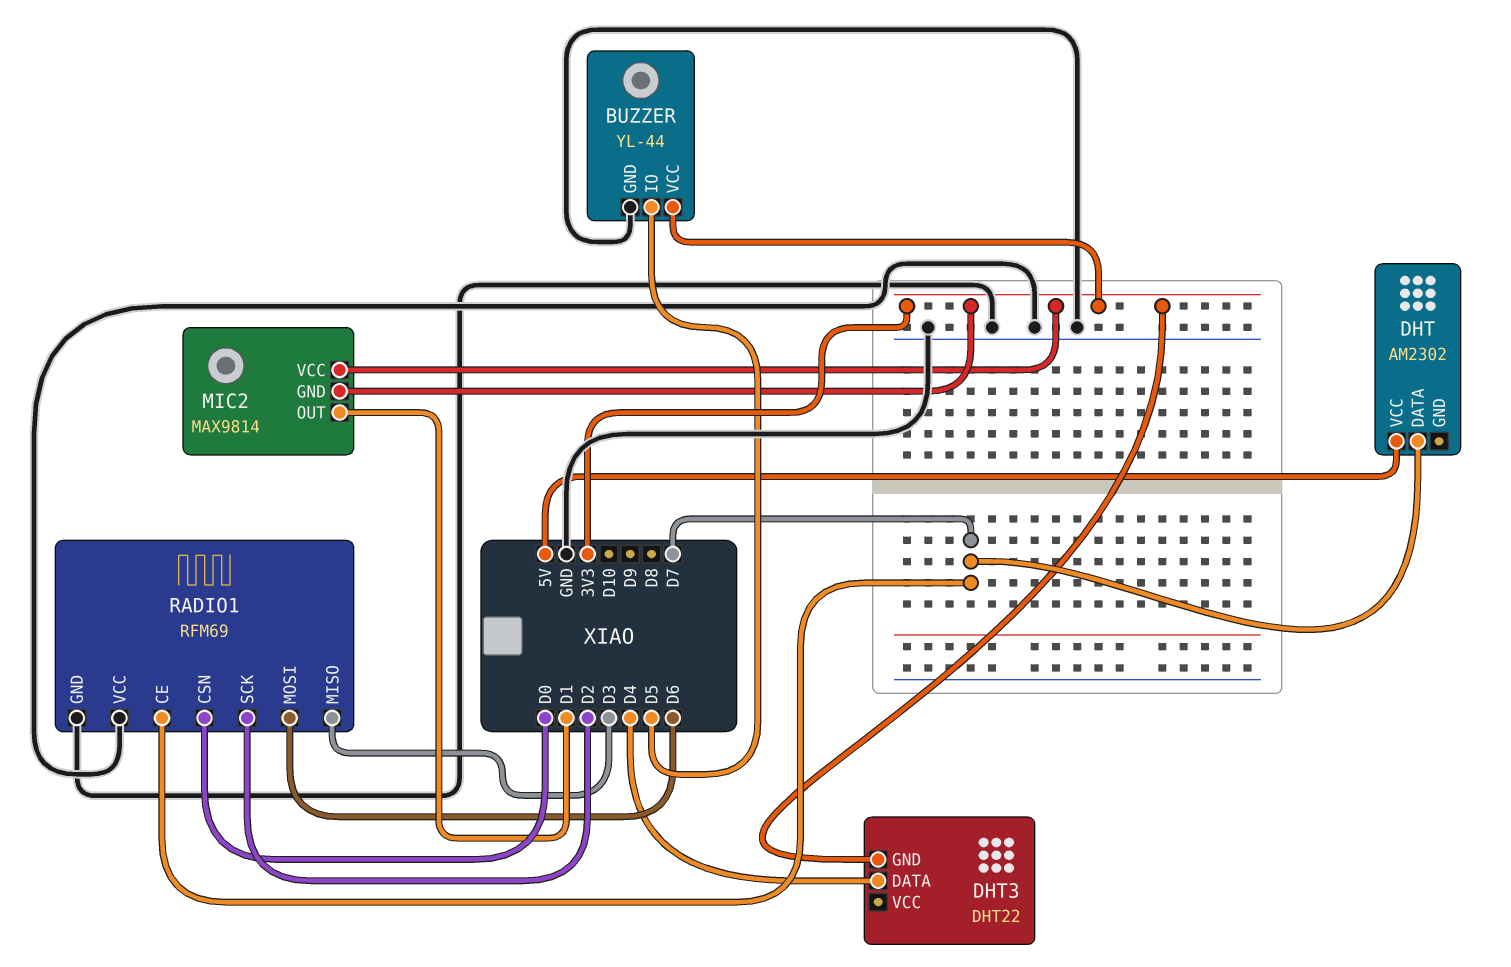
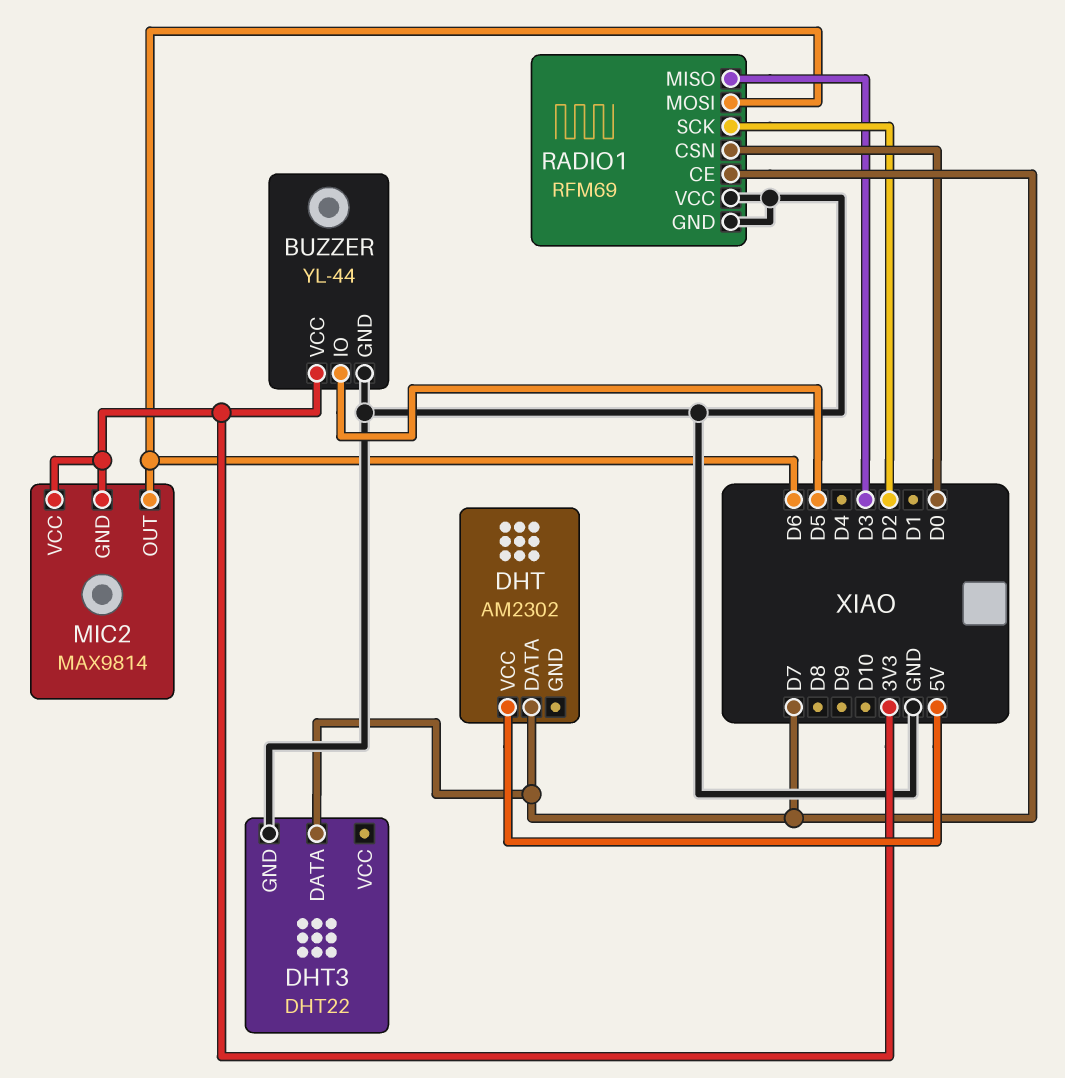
DHT3 pin DATA: D4 -> D7
DHT3 pin GND: 3V3 -> GND
MIC2 pin OUT: D1 -> D6

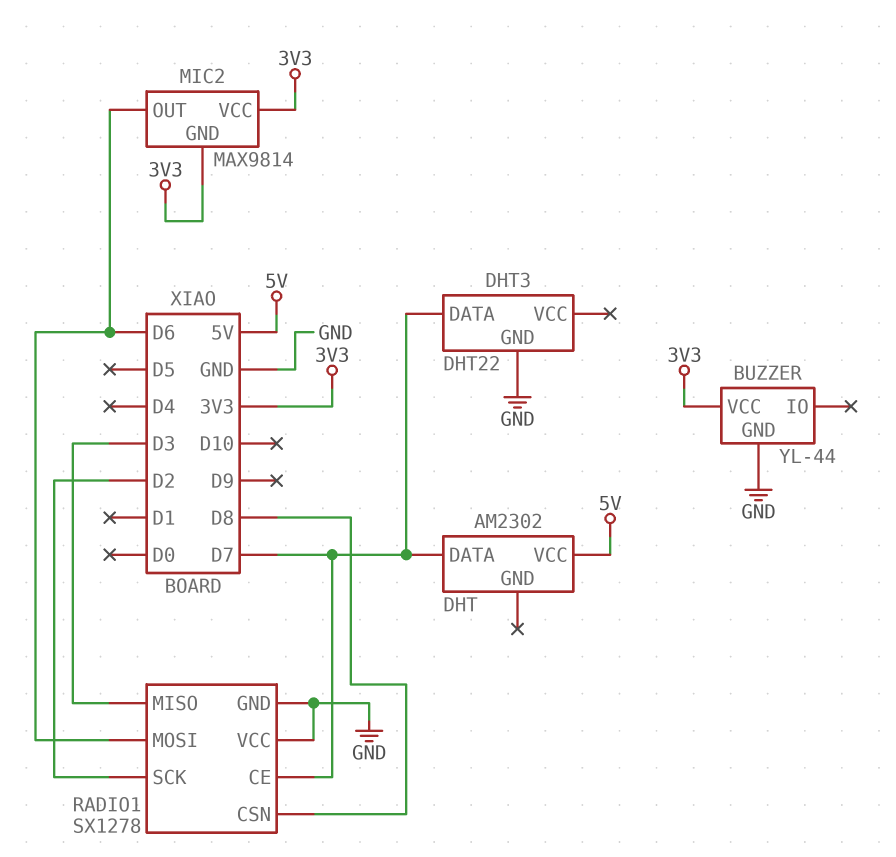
BUZZER pin IO: D5 -> none
RADIO1: RFM69 -> SX1278
RADIO1 pin CSN: D0 -> D8

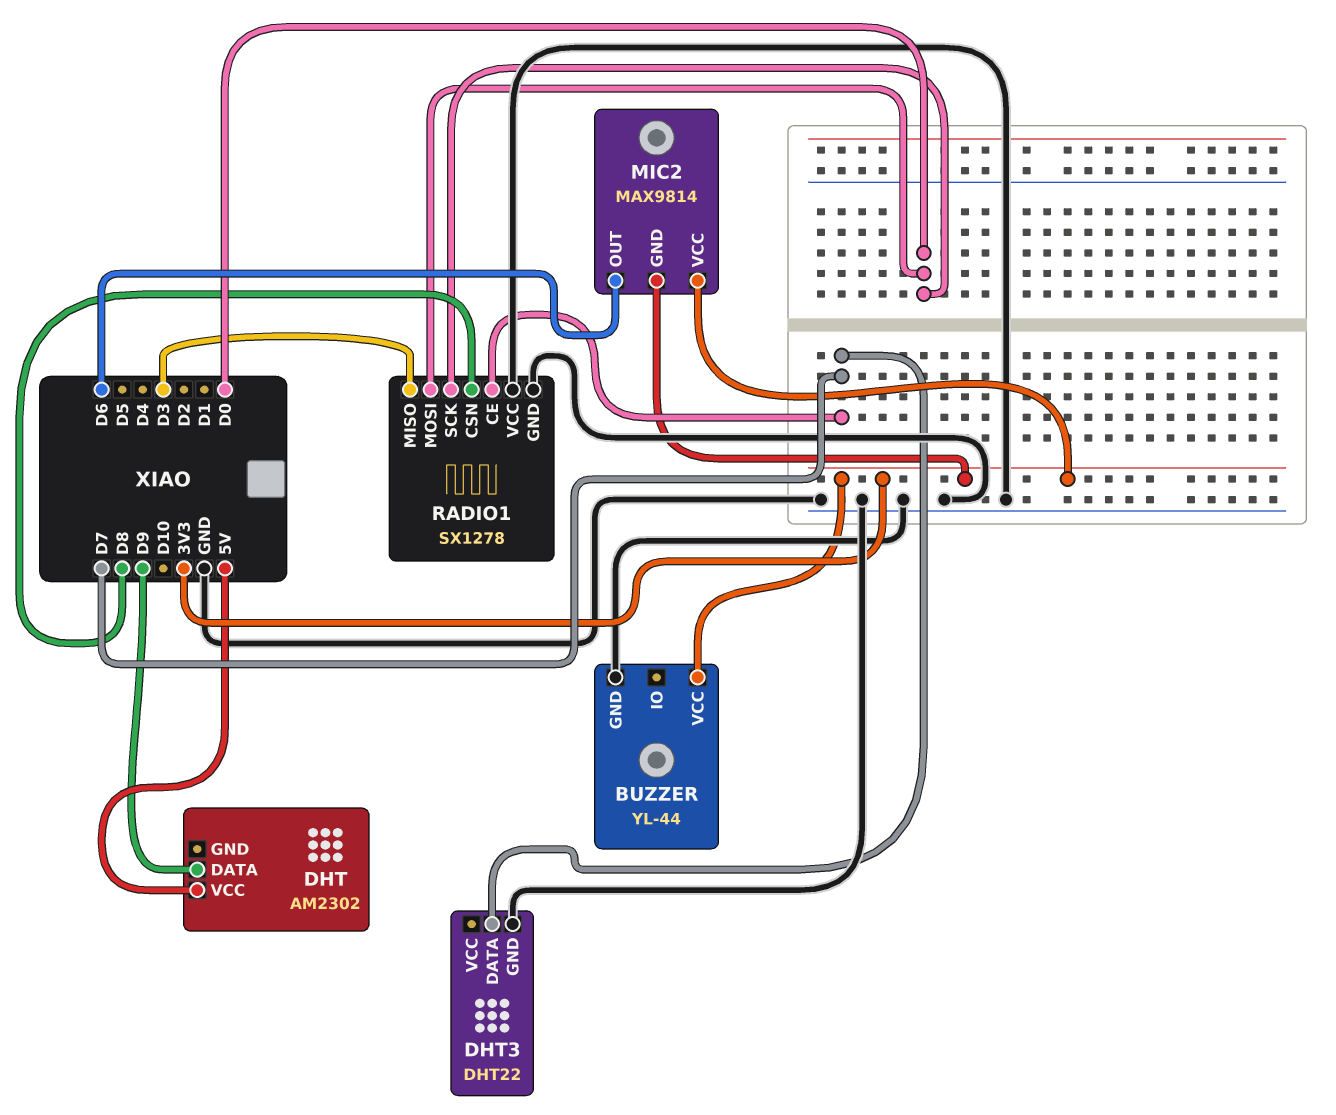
DHT pin DATA: D7 -> D9
RADIO1 pin MOSI: D6 -> D0
RADIO1 pin SCK: D2 -> D0

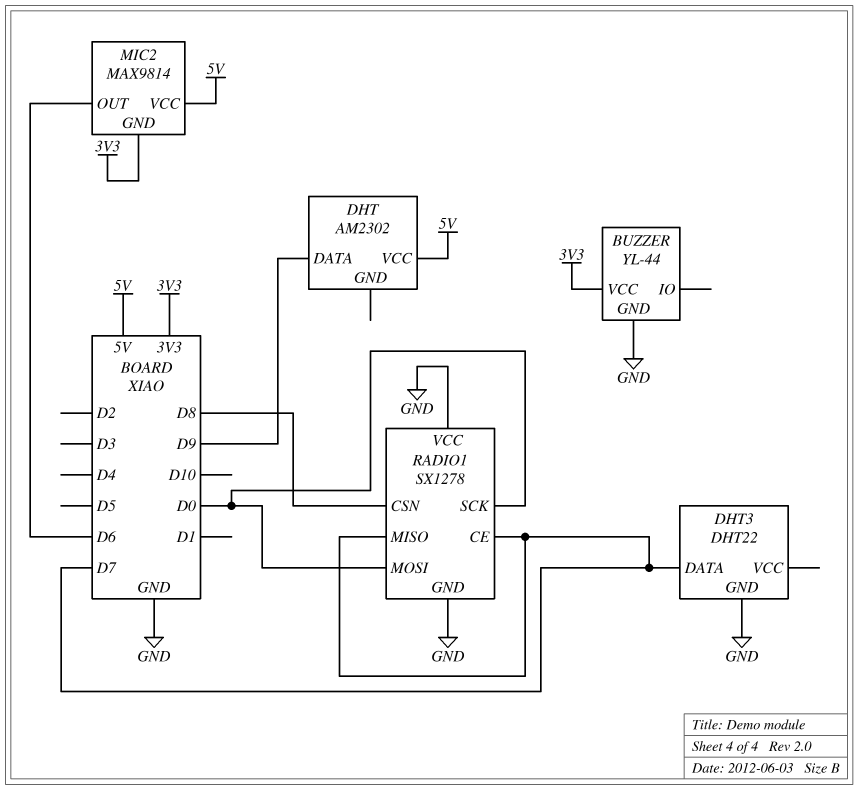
MIC2 pin VCC: 3V3 -> 5V
RADIO1 pin MISO: D3 -> D7

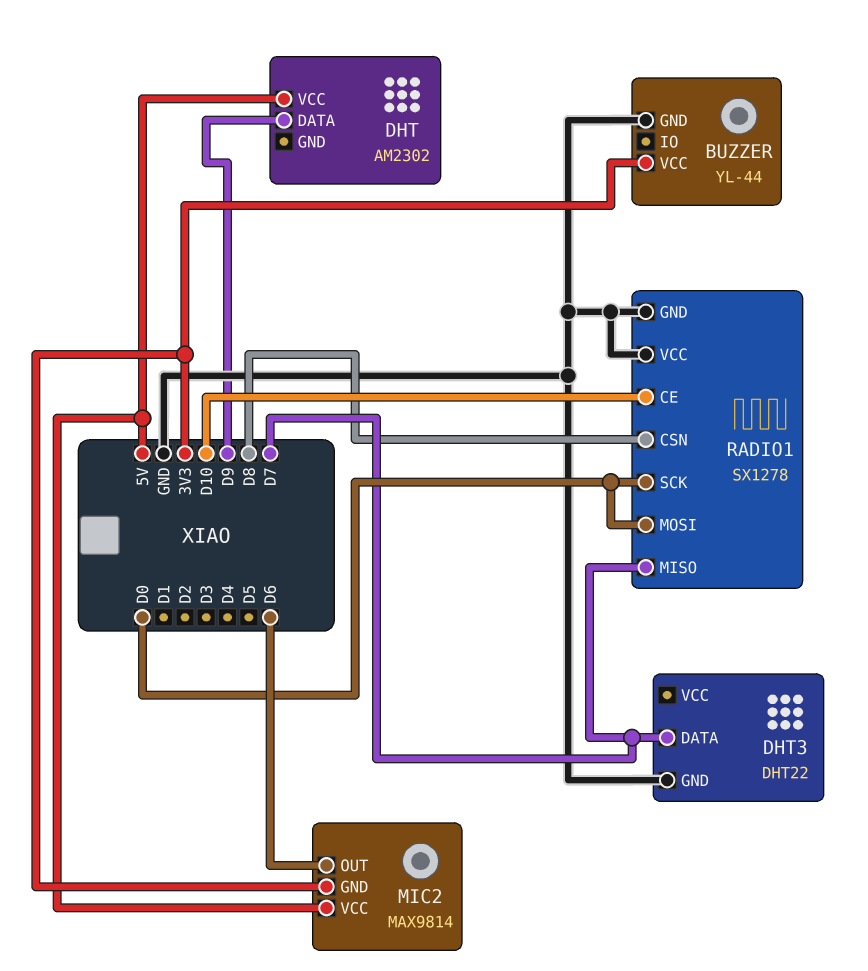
RADIO1 pin CE: D7 -> D10

